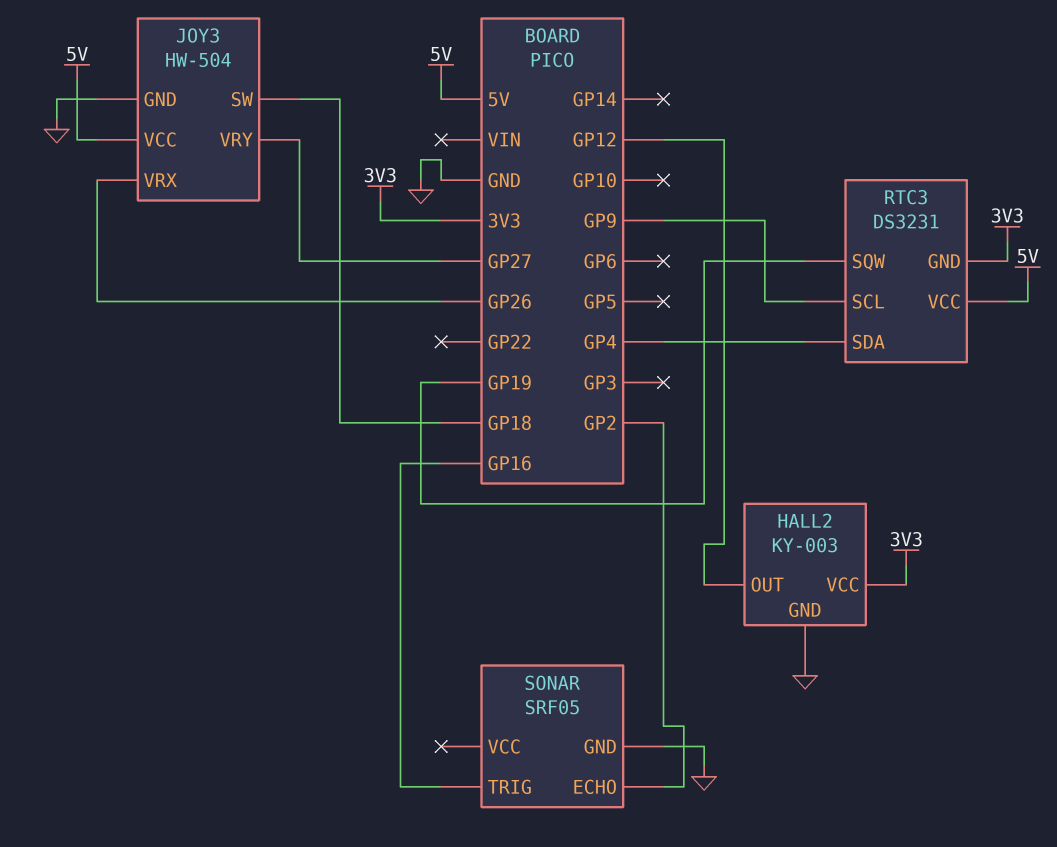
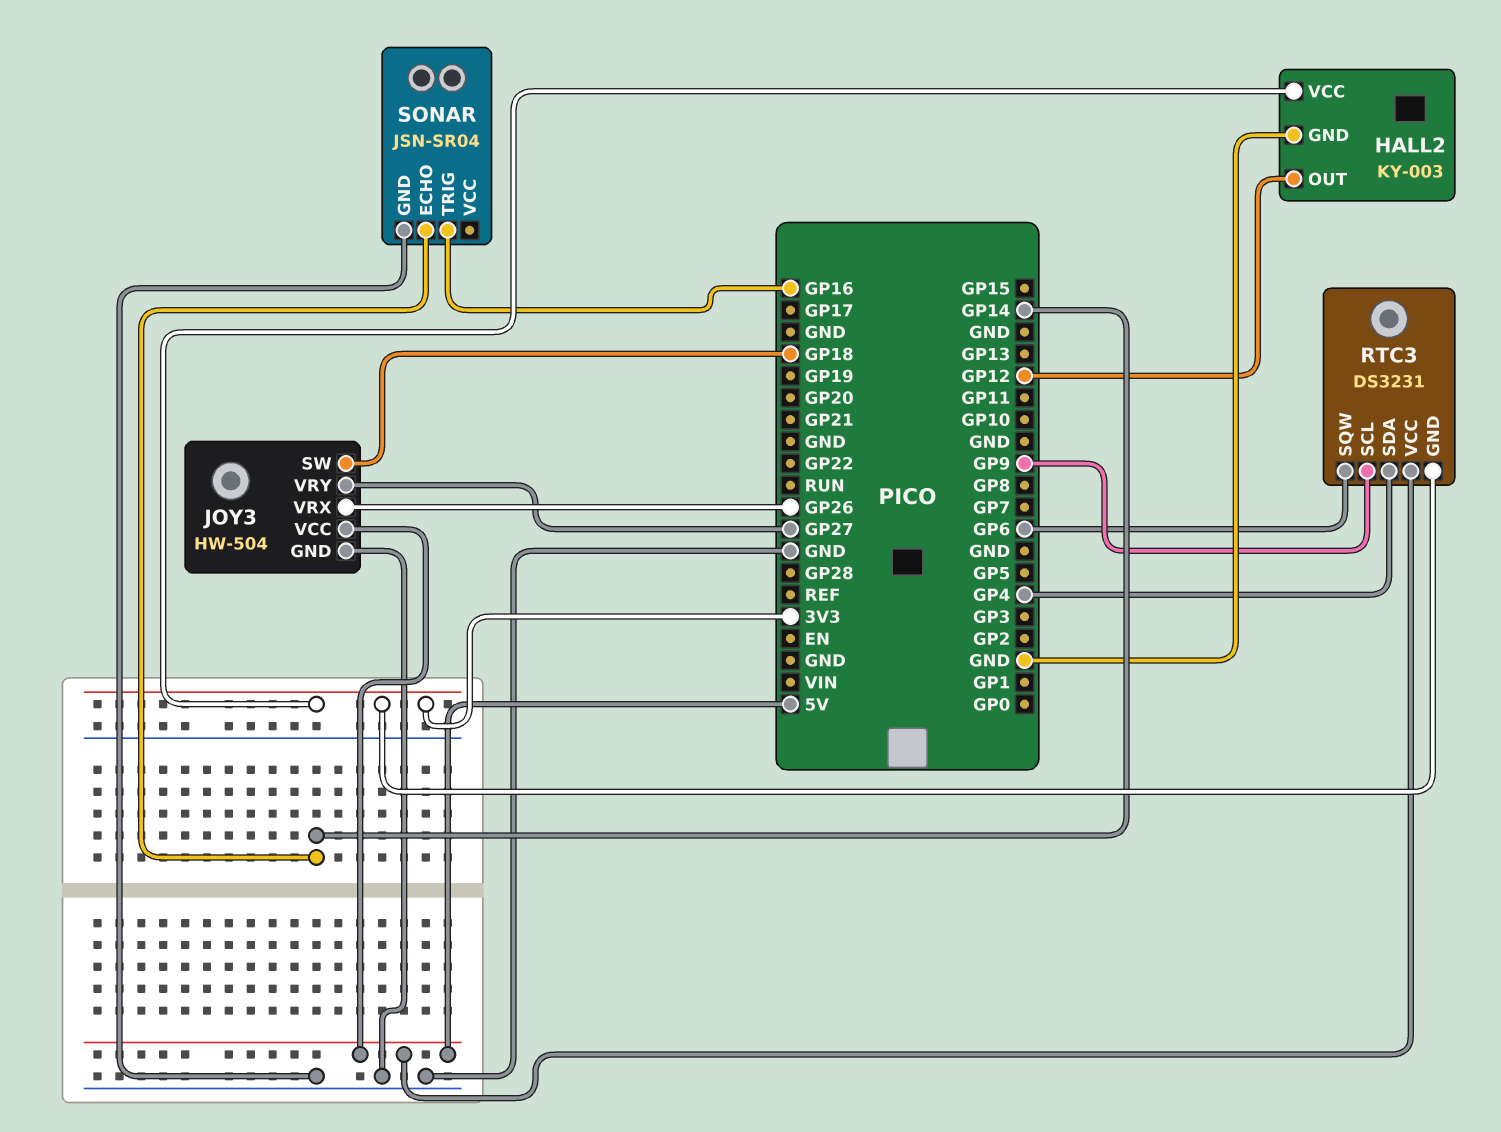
RTC3 pin SQW: GP19 -> GP6
SONAR: SRF05 -> JSN-SR04
SONAR pin ECHO: GP2 -> GP14

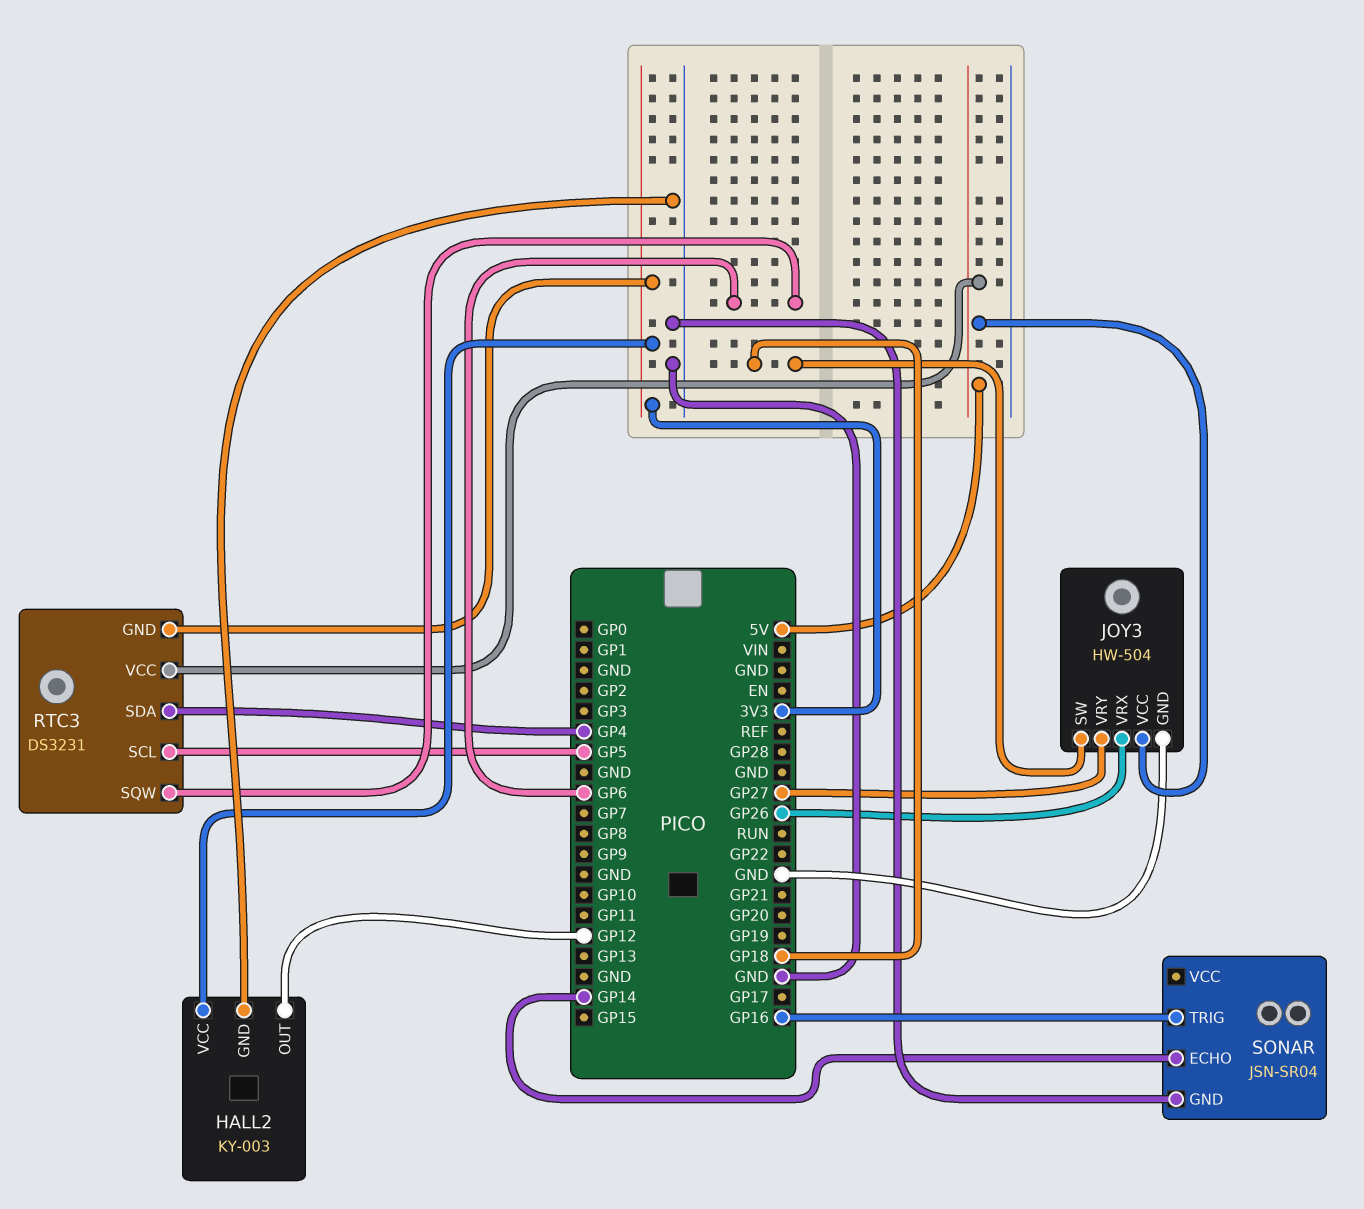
RTC3 pin SCL: GP9 -> GP5

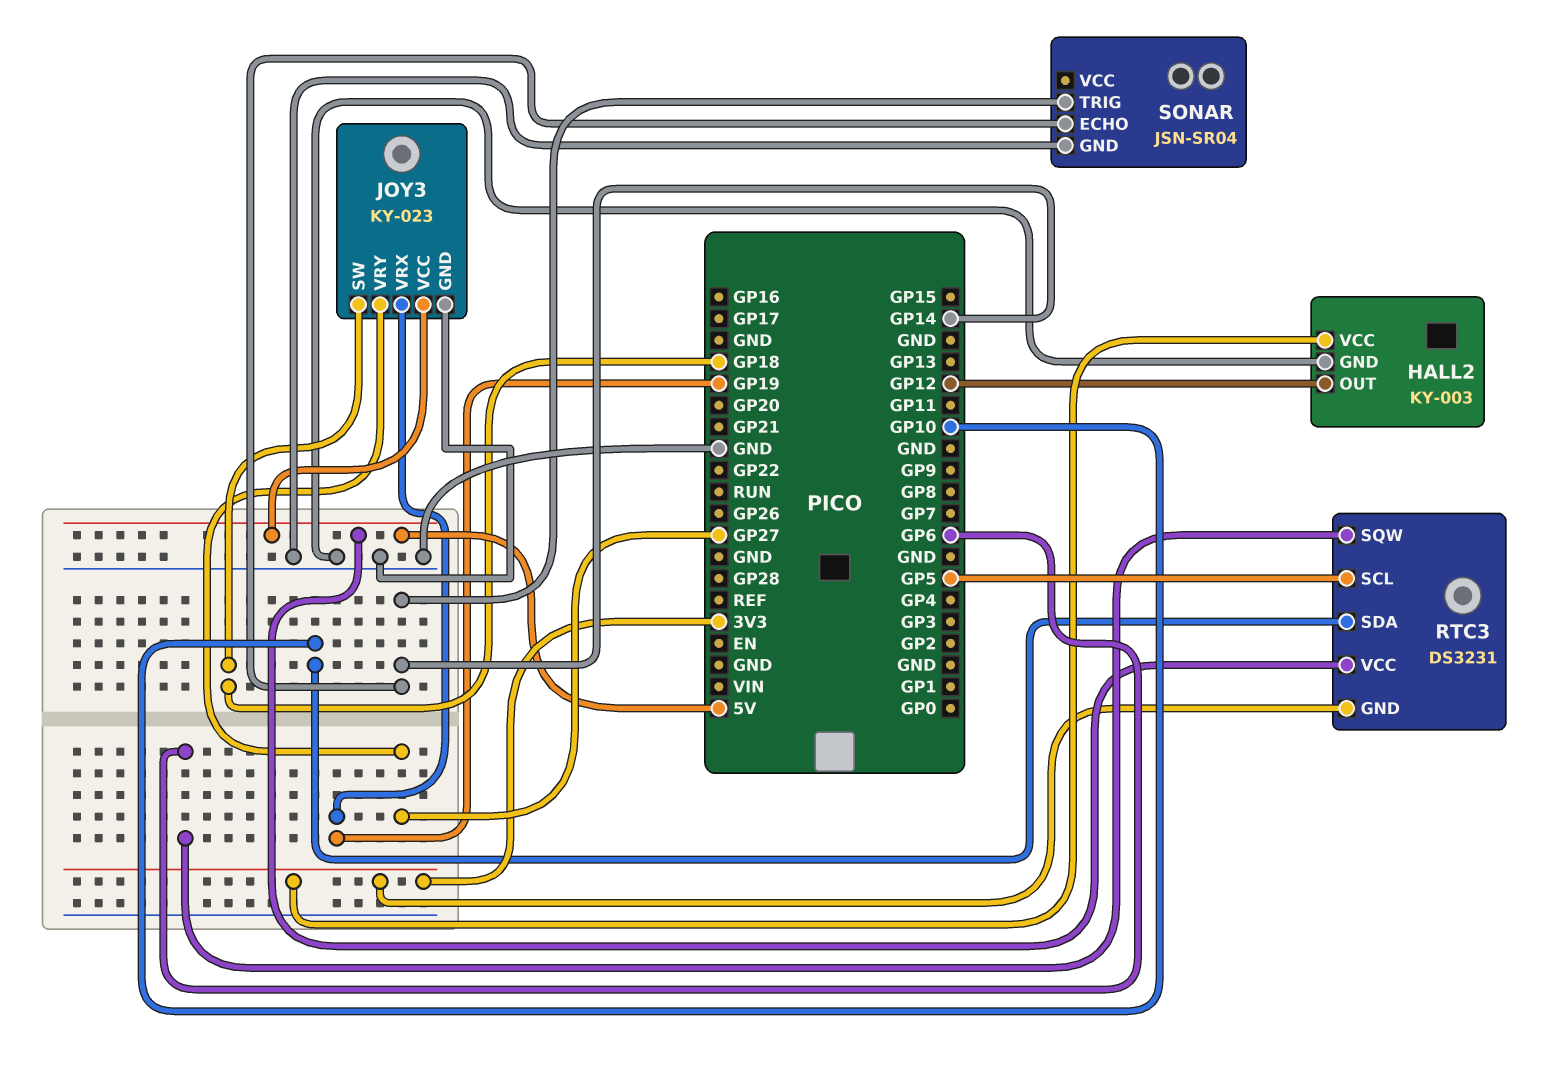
JOY3: HW-504 -> KY-023
JOY3 pin VRX: GP26 -> GP19
RTC3 pin SDA: GP4 -> GP10
SONAR pin TRIG: GP16 -> GP14

